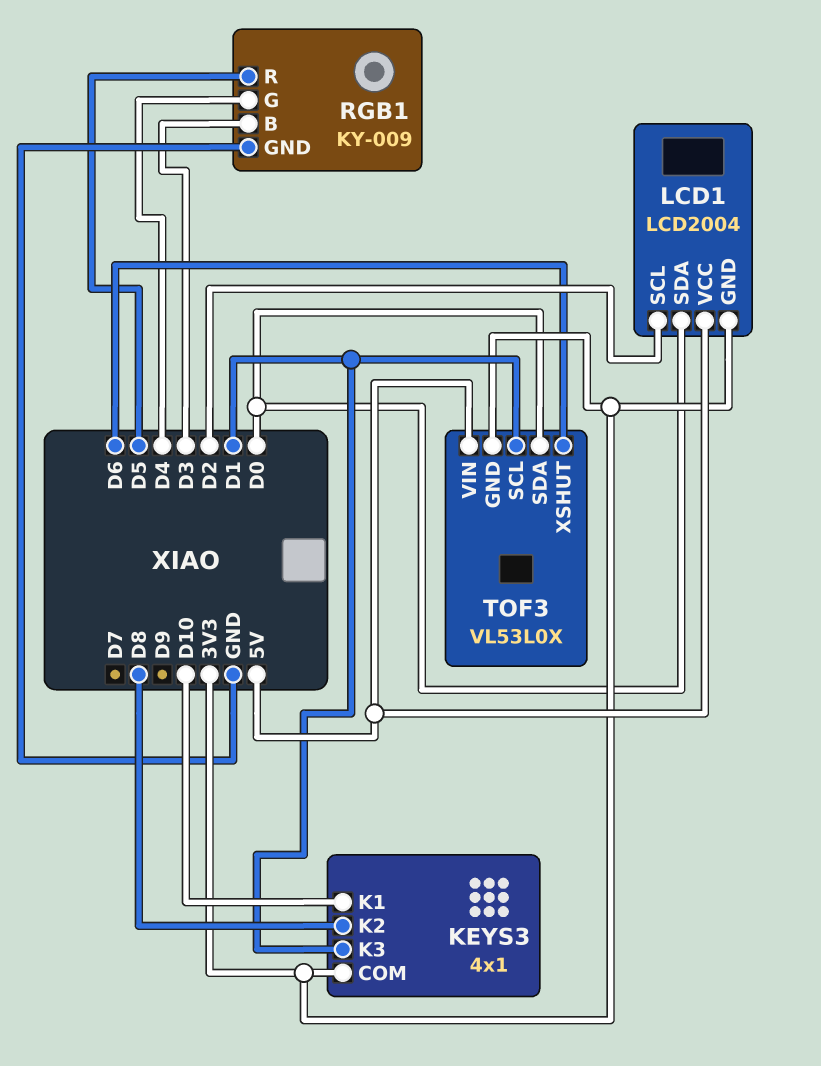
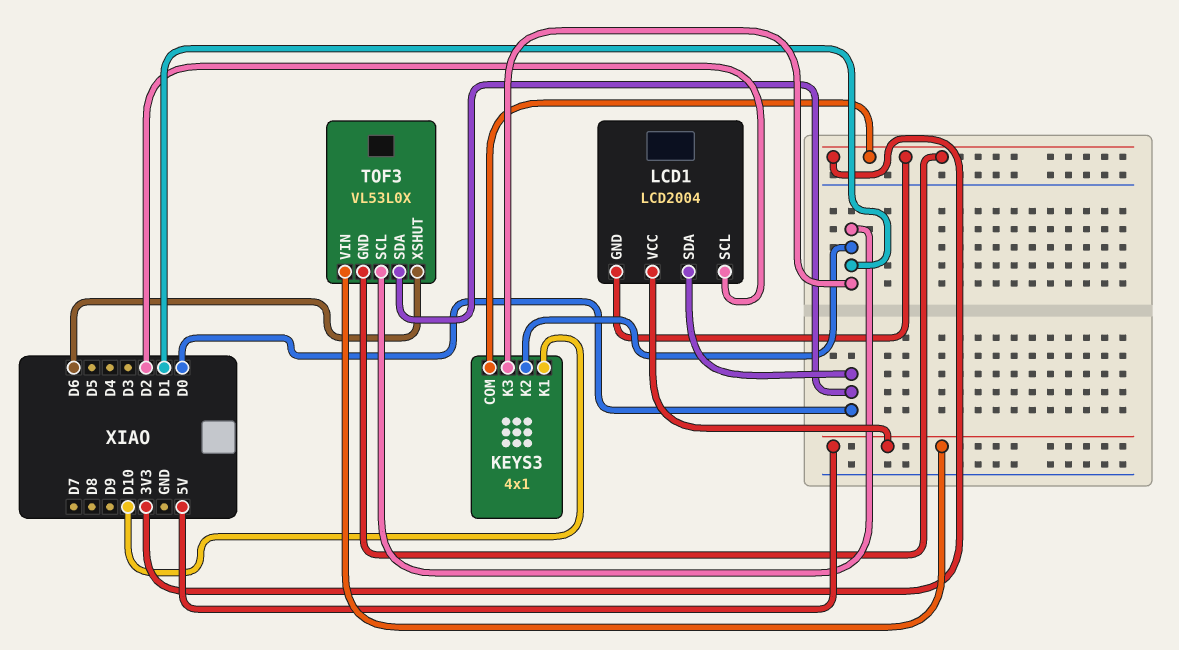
KEYS3 pin K2: D8 -> D1
RGB1: KY-009 -> none
RGB1 pin B: D3 -> none
RGB1 pin G: D4 -> none
RGB1 pin GND: GND -> none
RGB1 pin R: D5 -> none

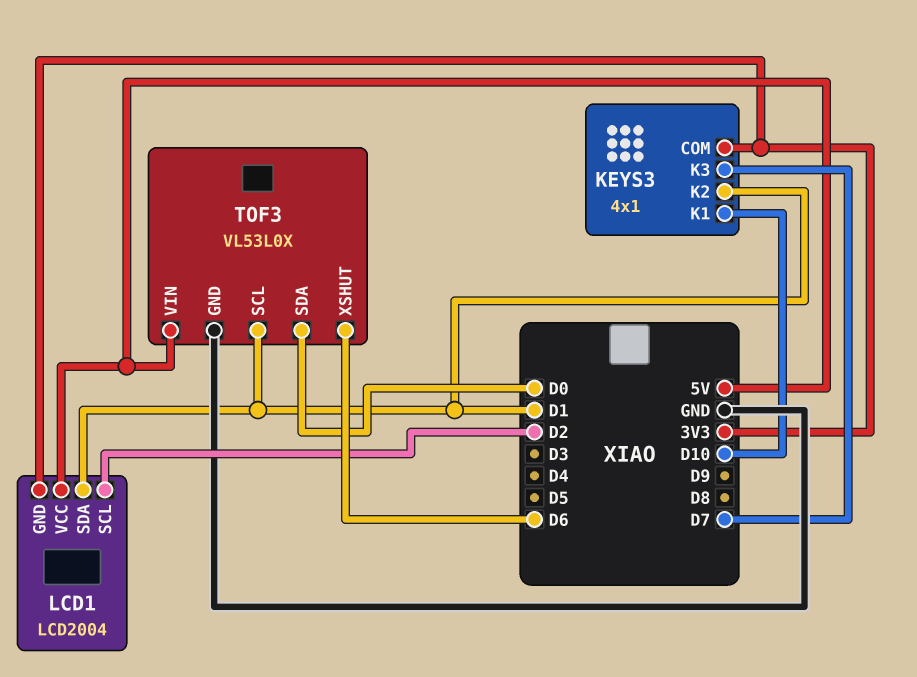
KEYS3 pin K3: D1 -> D7
LCD1 pin SDA: D0 -> D1
TOF3 pin GND: 3V3 -> GND

